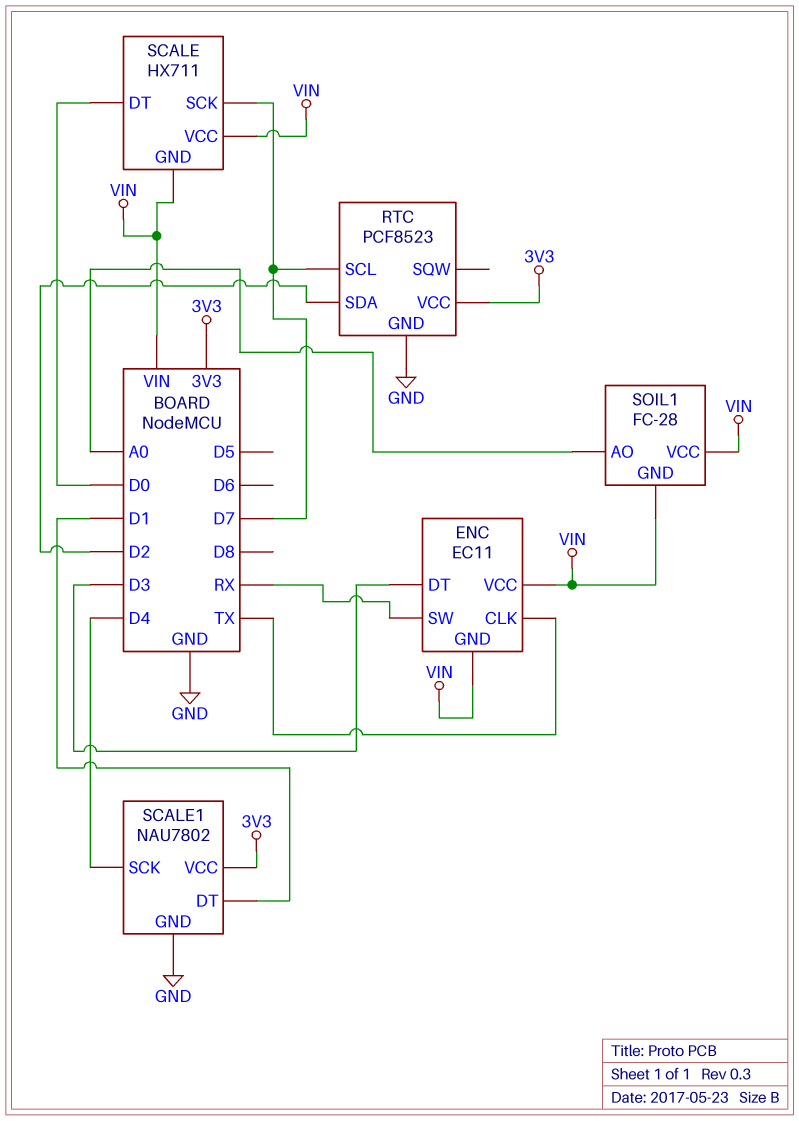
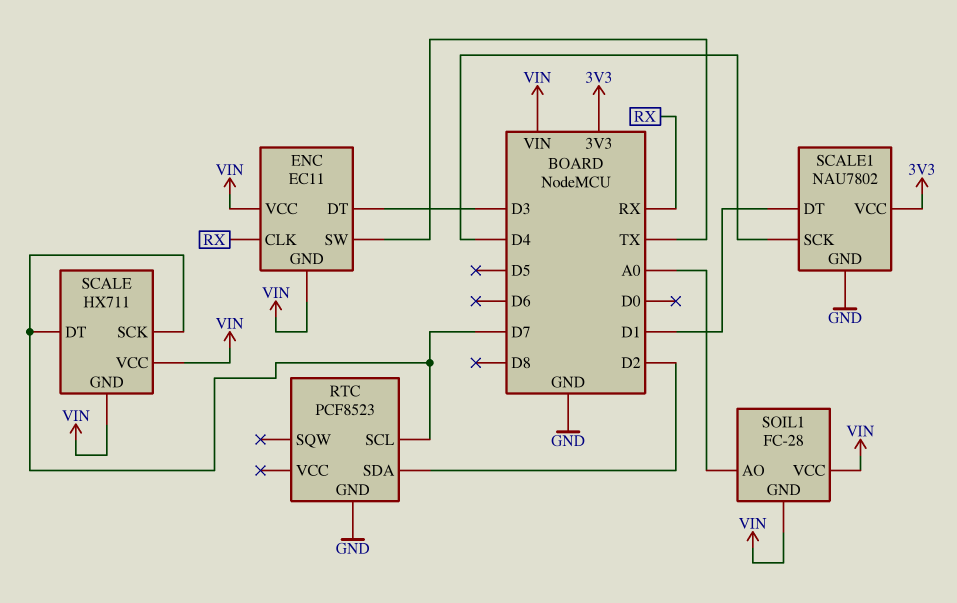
ENC pin CLK: TX -> RX
ENC pin SW: RX -> TX
RTC pin VCC: 3V3 -> none
SCALE pin DT: D0 -> D7

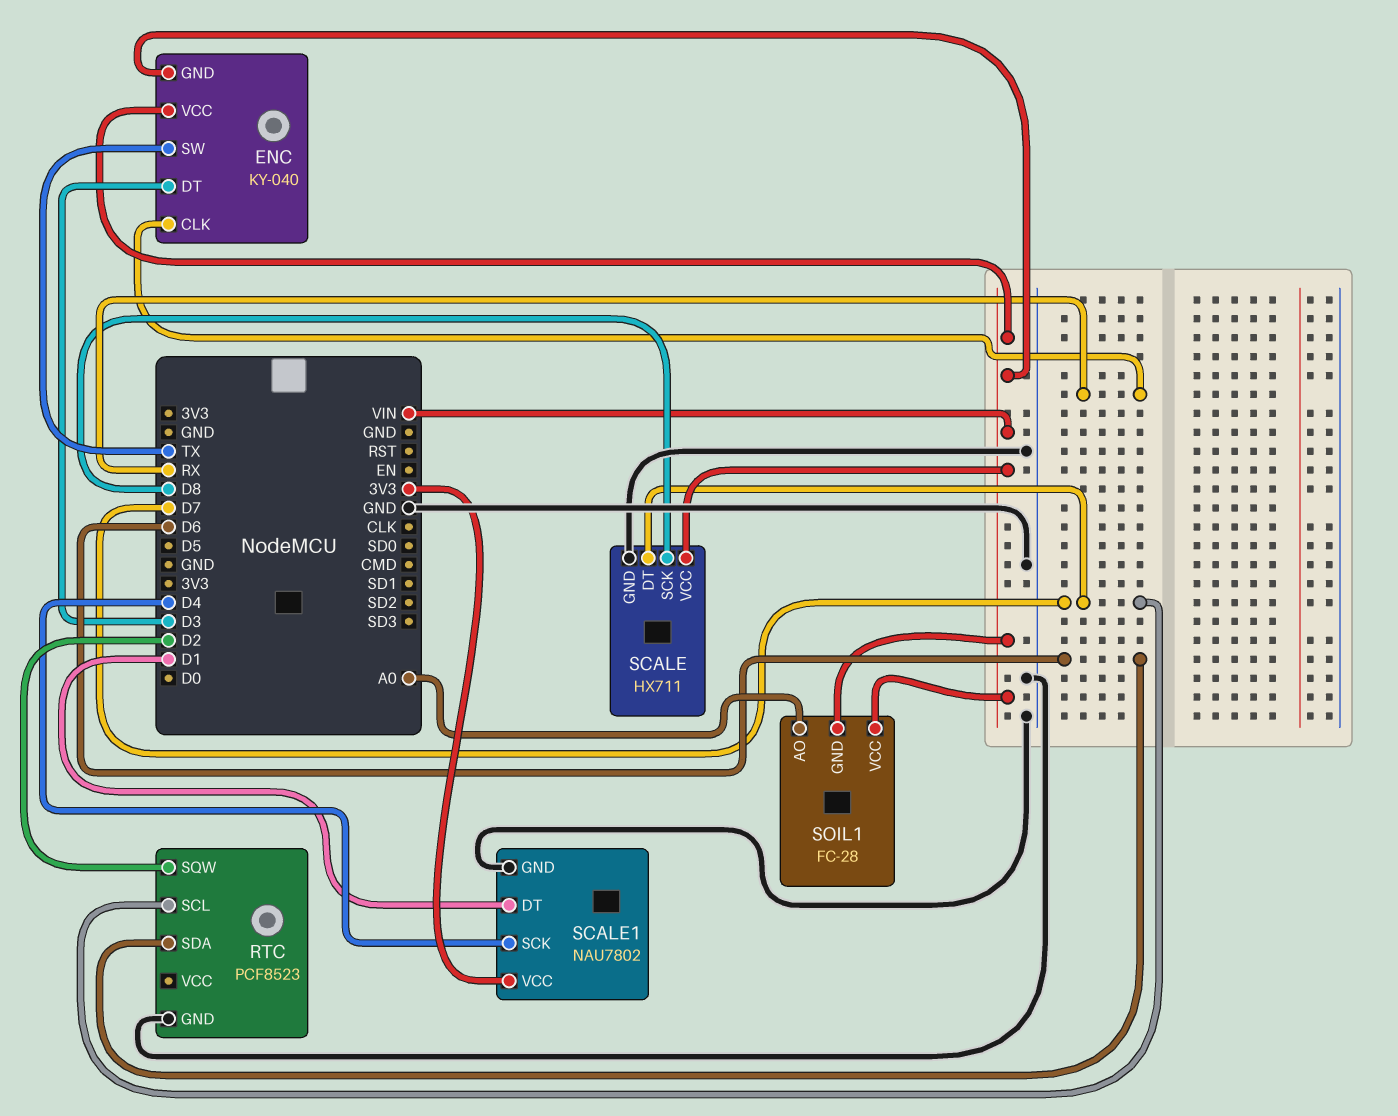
ENC: EC11 -> KY-040
RTC pin SDA: D2 -> D6
RTC pin SQW: none -> D2
SCALE pin GND: VIN -> GND
SCALE pin SCK: D7 -> D8

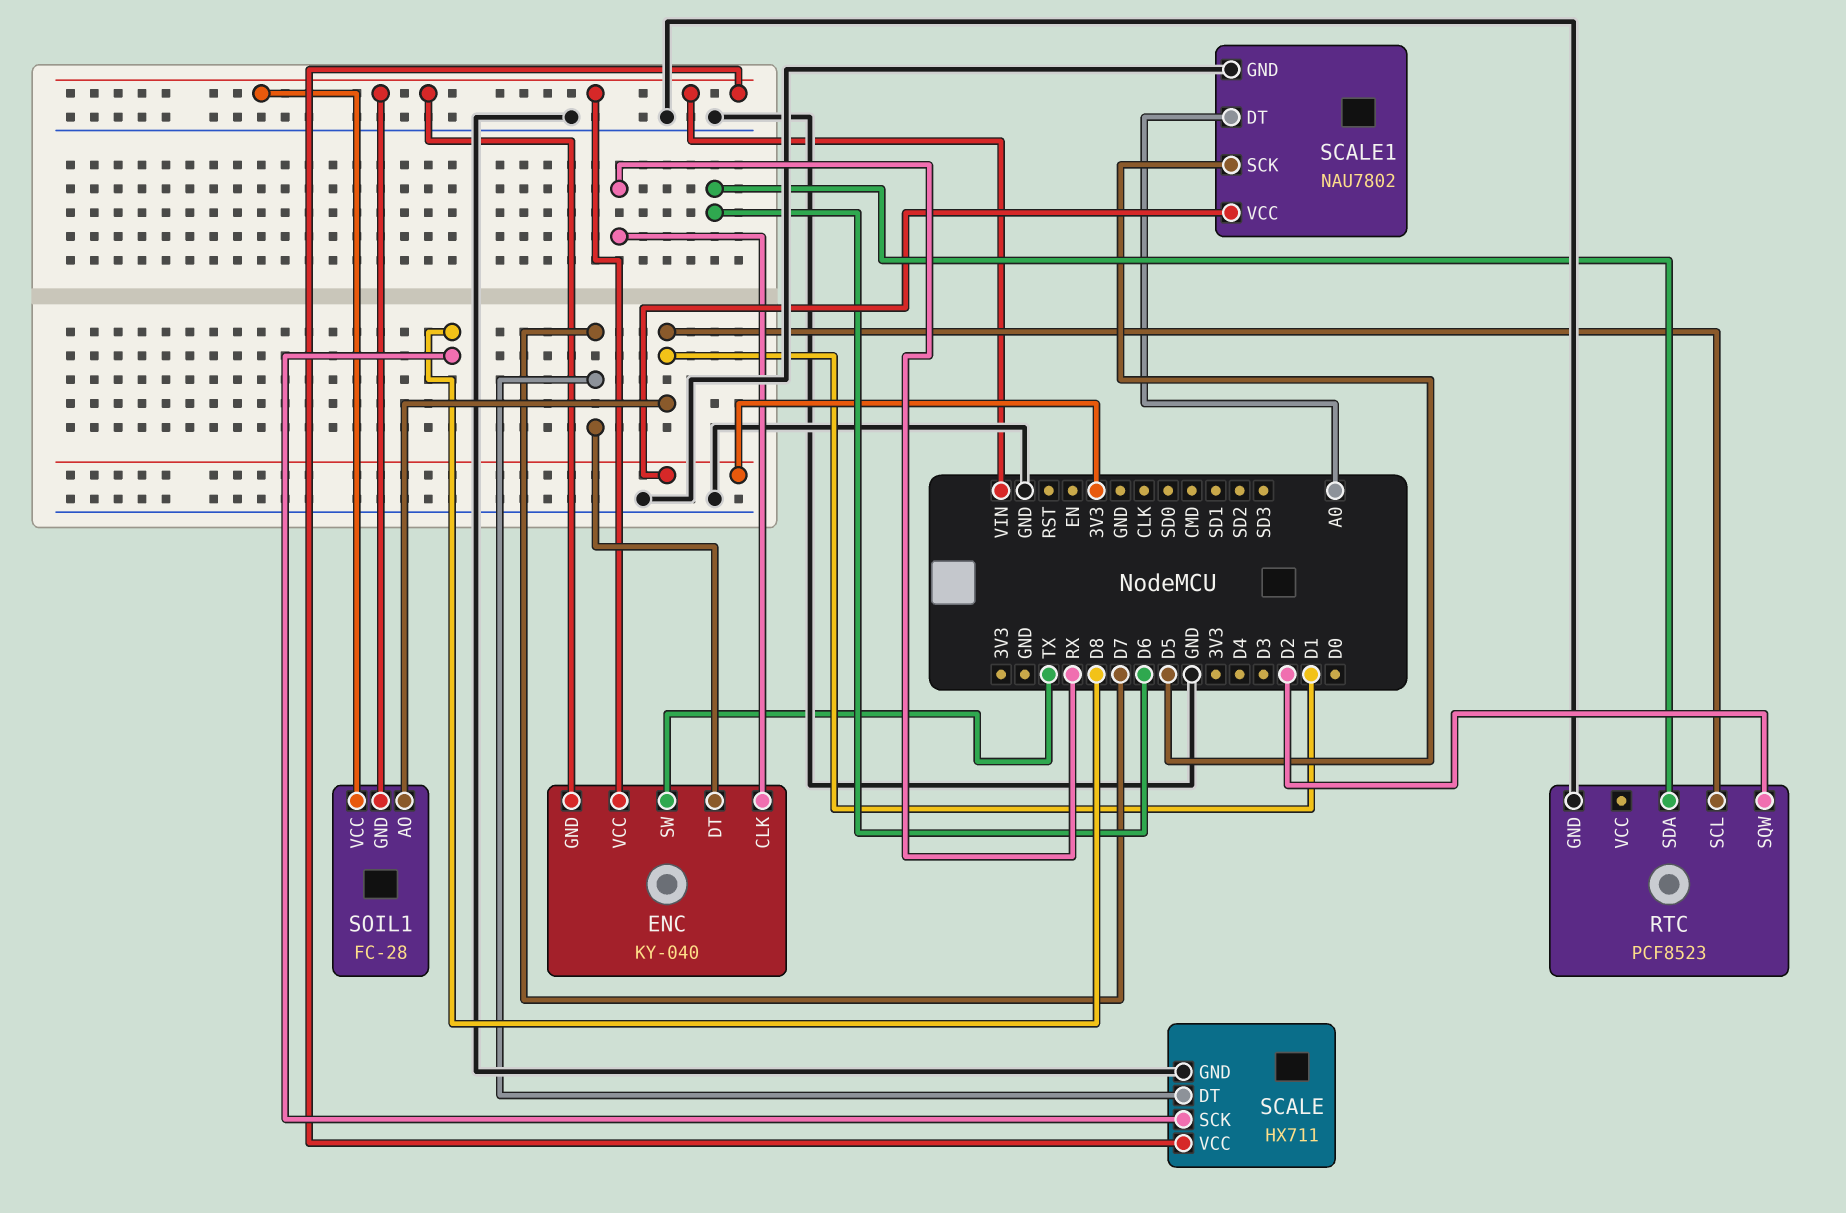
ENC pin DT: D3 -> D7
RTC pin SCL: D7 -> D1
SCALE1 pin DT: D1 -> A0
SCALE1 pin SCK: D4 -> D5
SOIL1 pin AO: A0 -> D1

